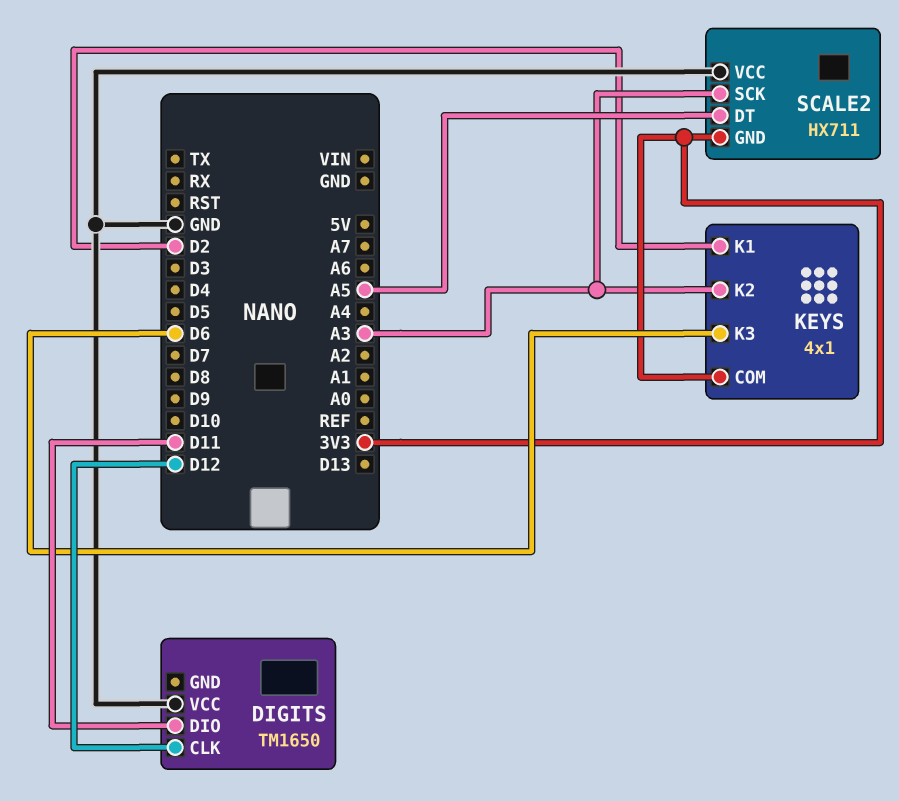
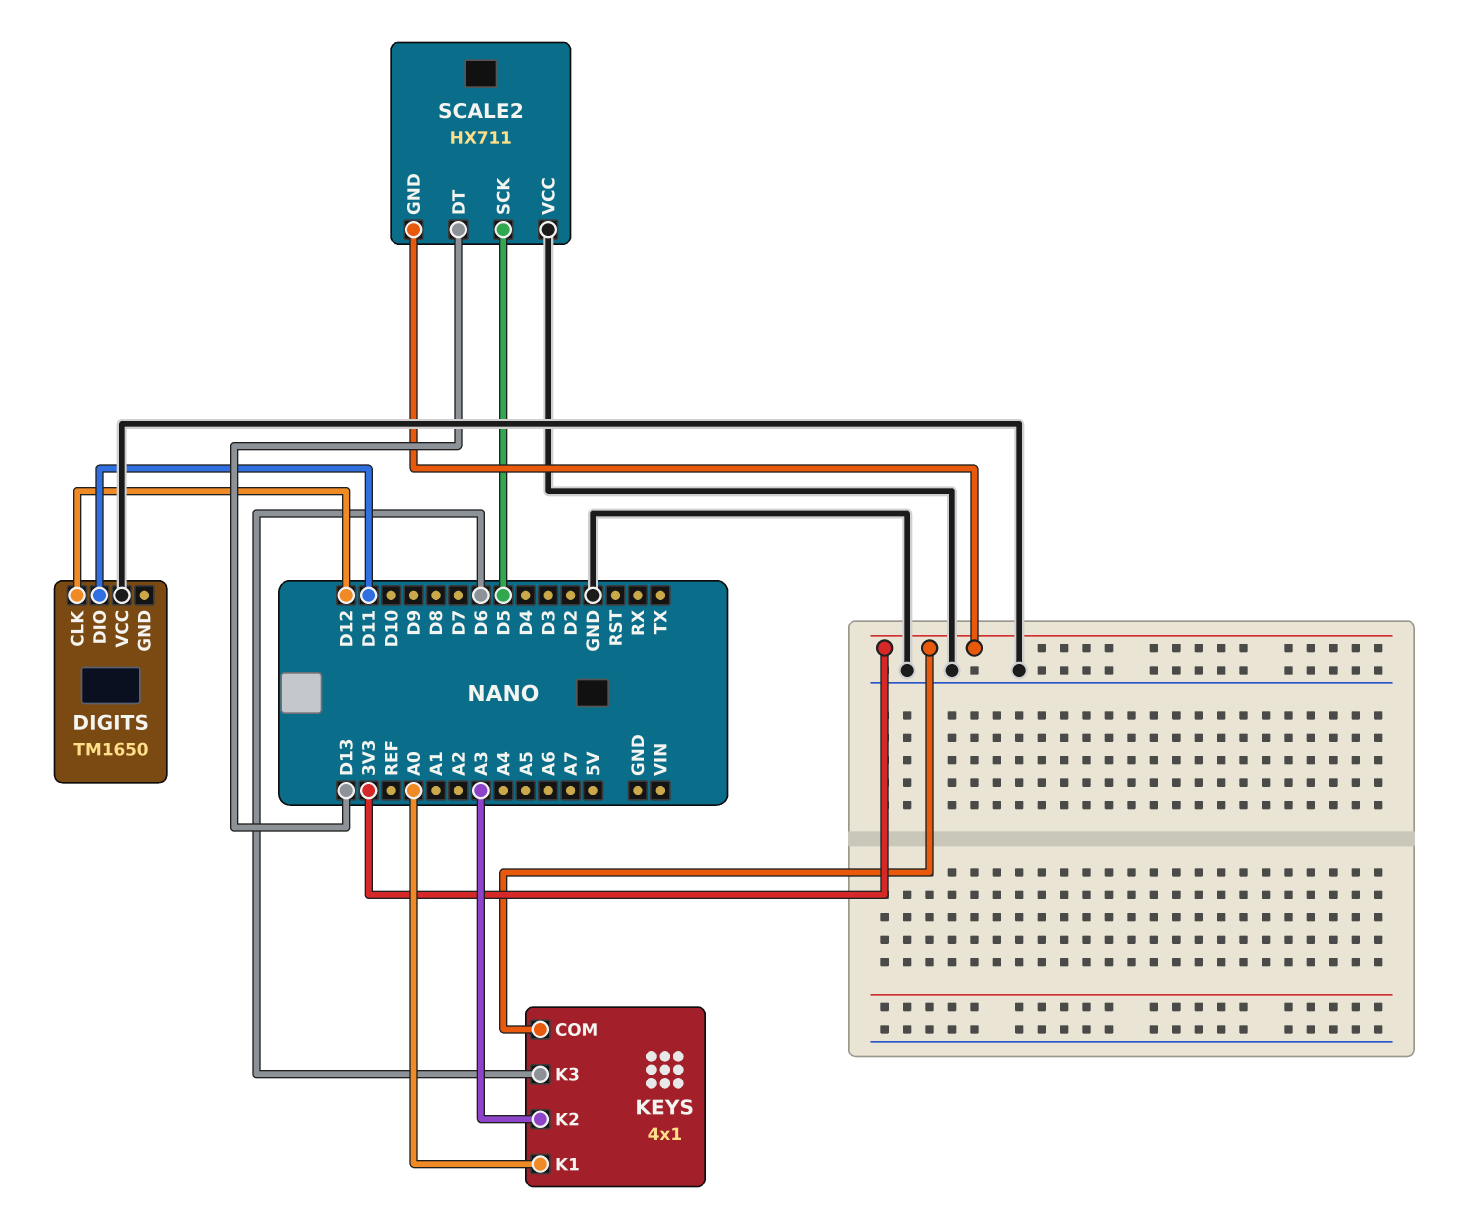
KEYS pin K1: D2 -> A0
SCALE2 pin DT: A5 -> D13
SCALE2 pin SCK: A3 -> D5

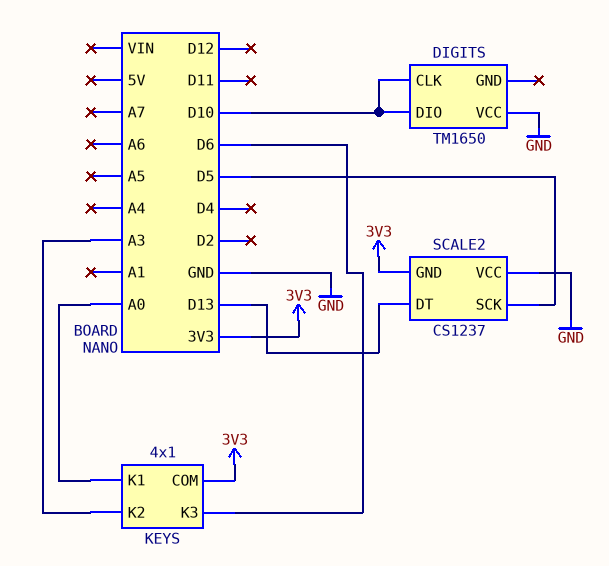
DIGITS pin CLK: D12 -> D10
DIGITS pin DIO: D11 -> D10
SCALE2: HX711 -> CS1237

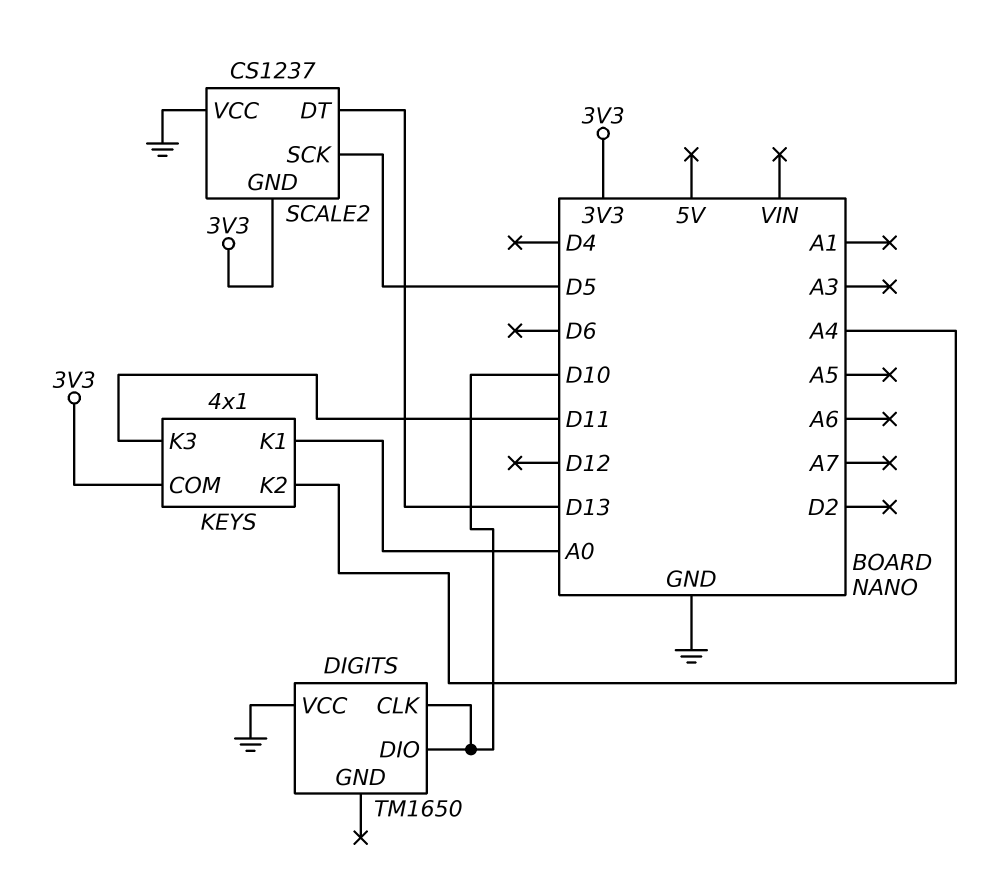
KEYS pin K2: A3 -> A4
KEYS pin K3: D6 -> D11

